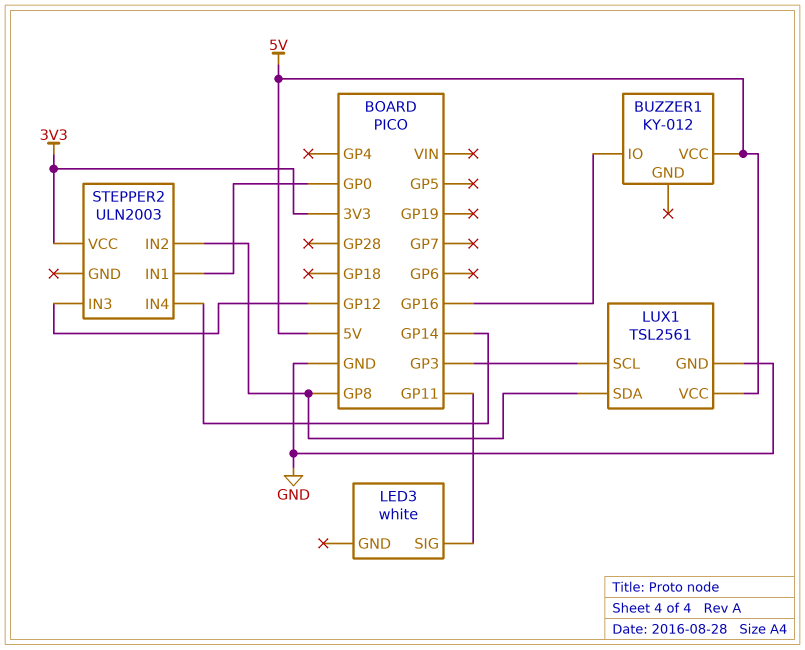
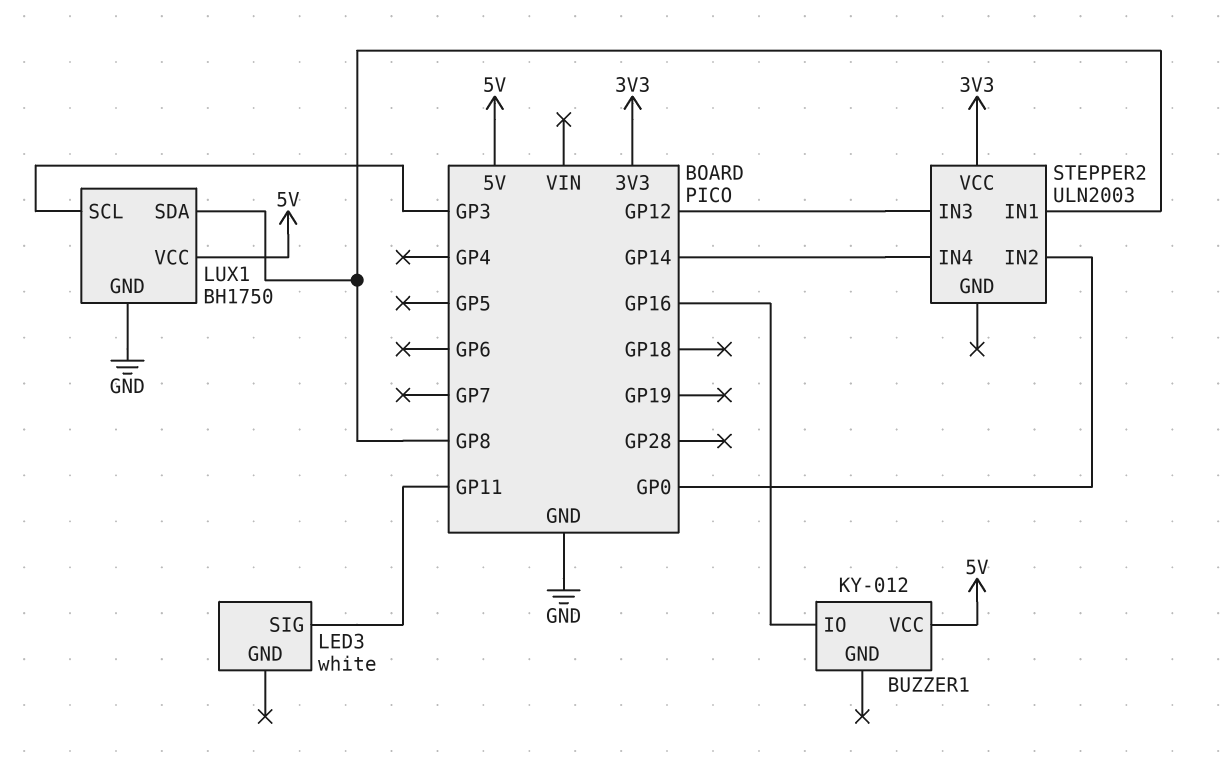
LUX1: TSL2561 -> BH1750
STEPPER2 pin IN1: GP0 -> GP8
STEPPER2 pin IN2: GP8 -> GP0

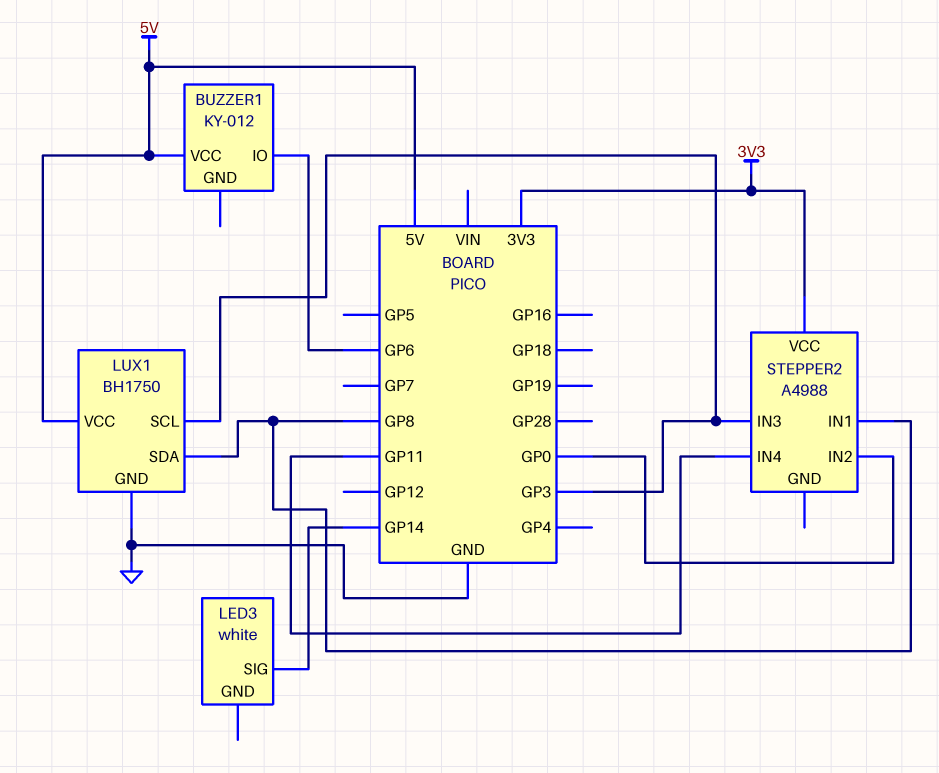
BUZZER1 pin IO: GP16 -> GP6
LED3 pin SIG: GP11 -> GP14
STEPPER2: ULN2003 -> A4988
STEPPER2 pin IN3: GP12 -> GP3
STEPPER2 pin IN4: GP14 -> GP11

